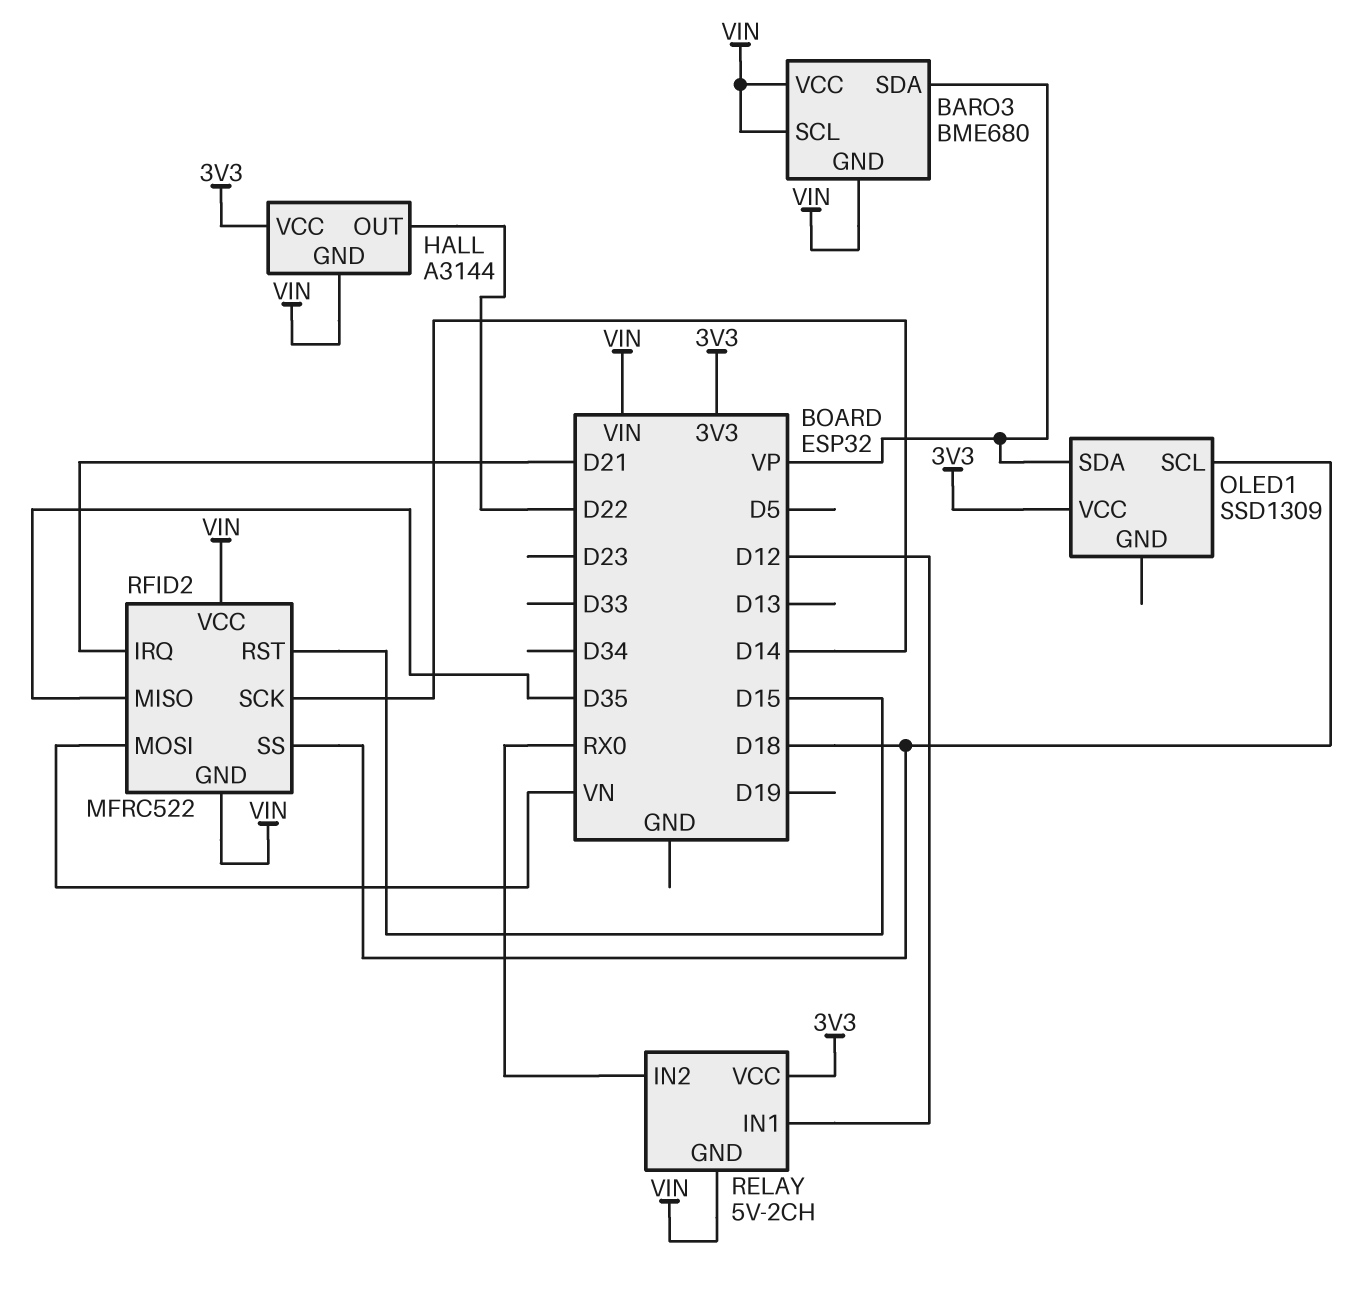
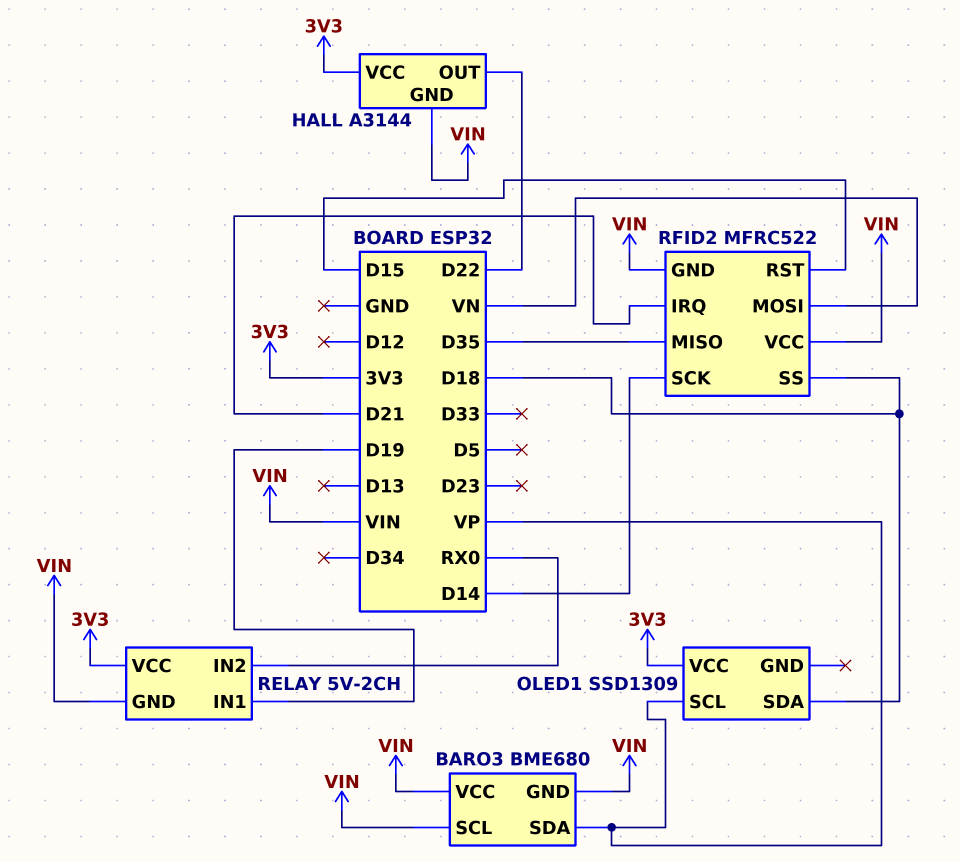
OLED1 pin SCL: D18 -> VP
OLED1 pin SDA: VP -> D18
RELAY pin IN1: D12 -> D19

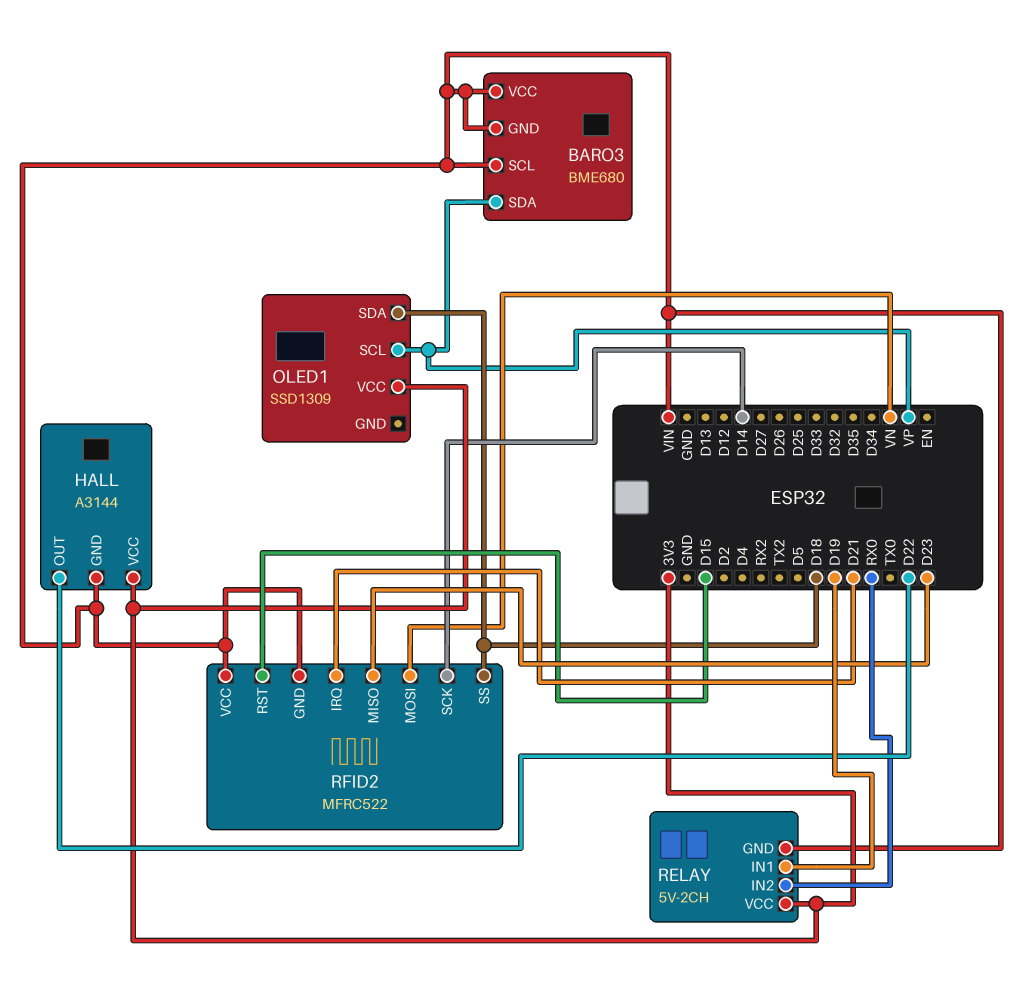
RFID2 pin MISO: D35 -> D23

